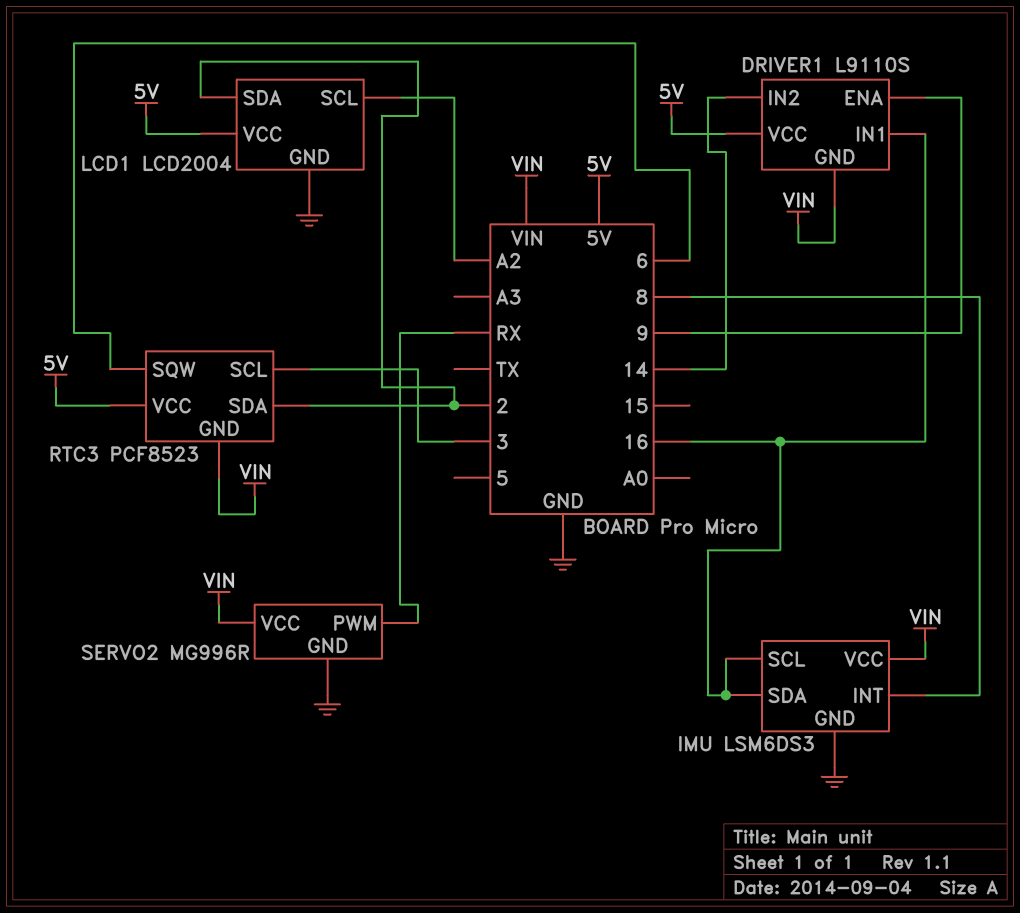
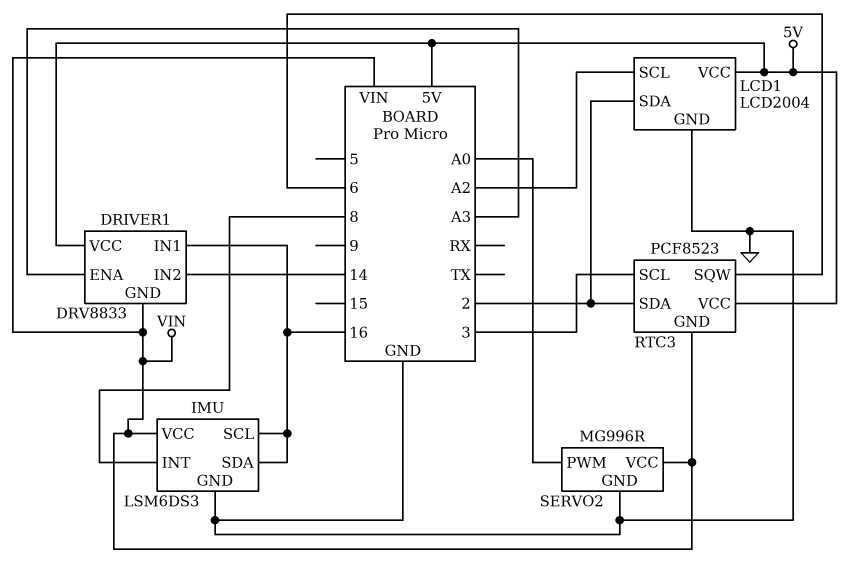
DRIVER1: L9110S -> DRV8833
DRIVER1 pin ENA: 9 -> A3
SERVO2 pin PWM: RX -> A0

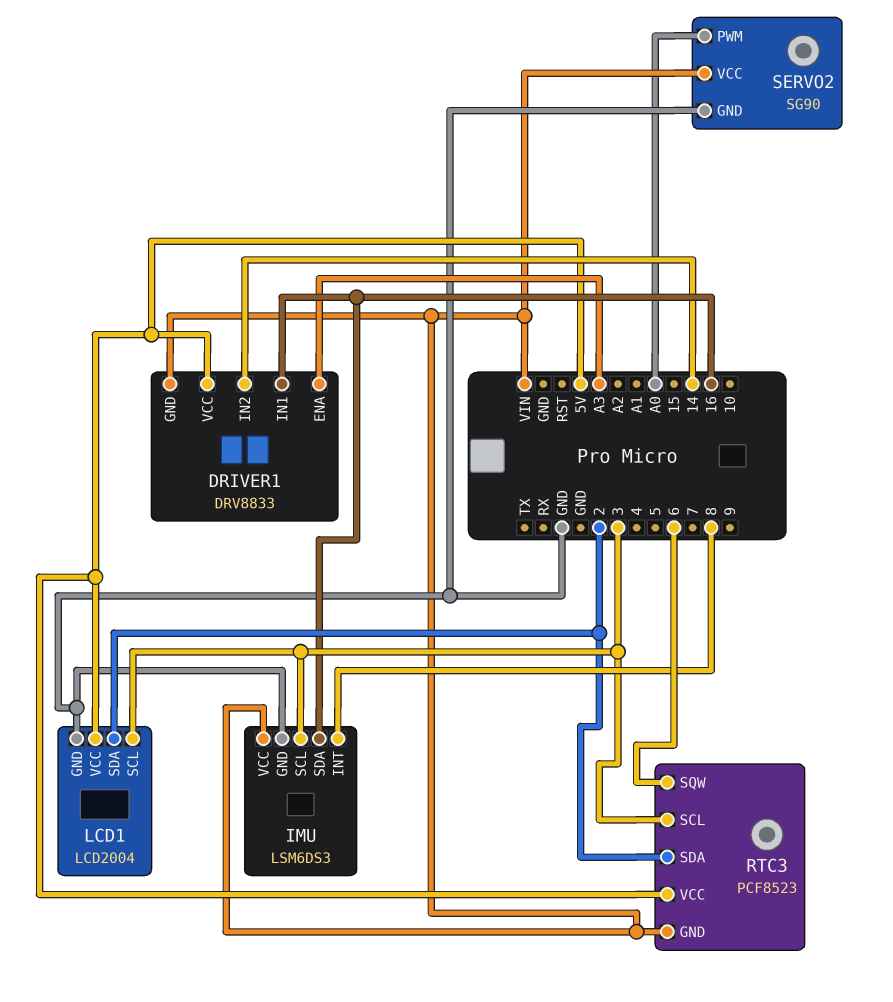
IMU pin SCL: 16 -> 3
LCD1 pin SCL: A2 -> 3
SERVO2: MG996R -> SG90

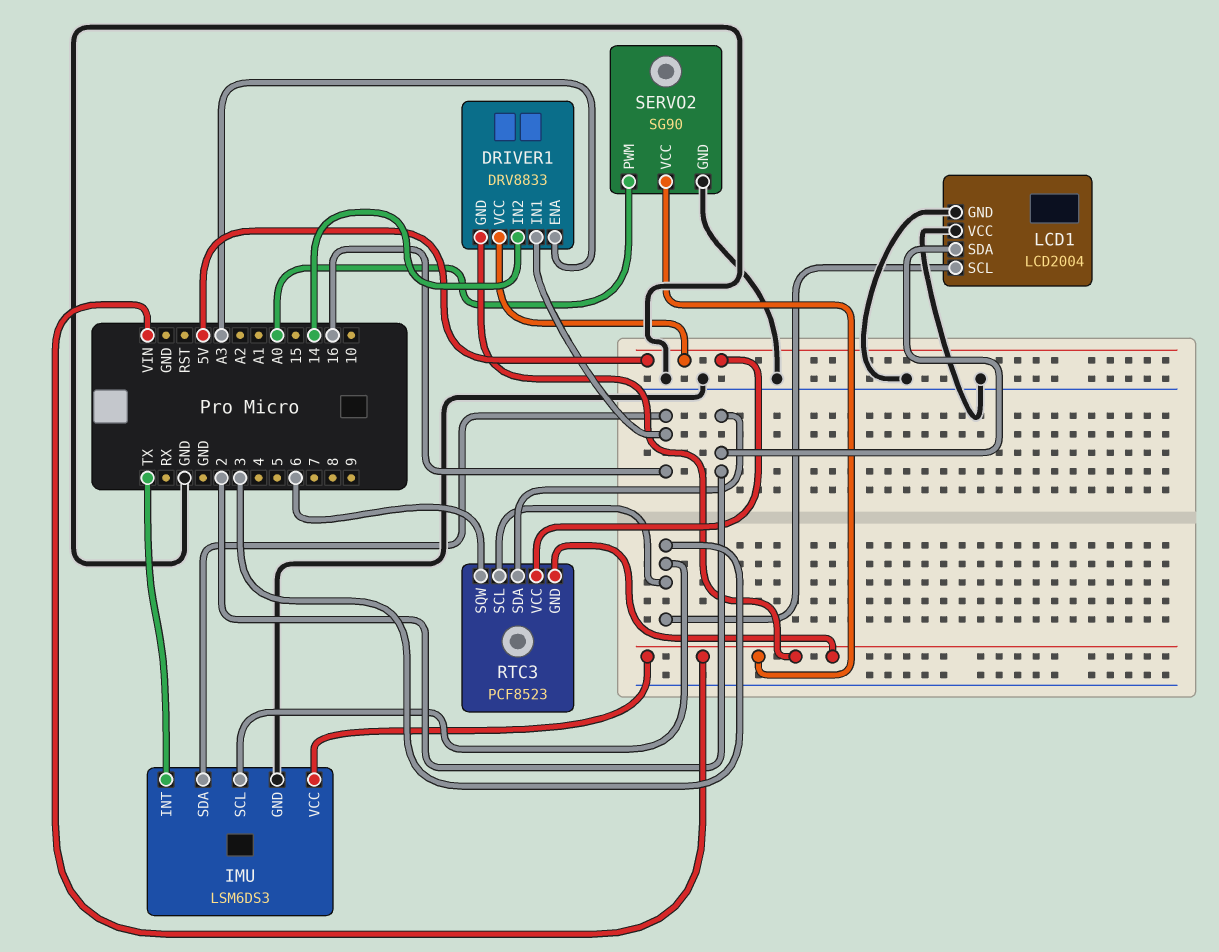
IMU pin INT: 8 -> TX
LCD1 pin VCC: 5V -> GND

